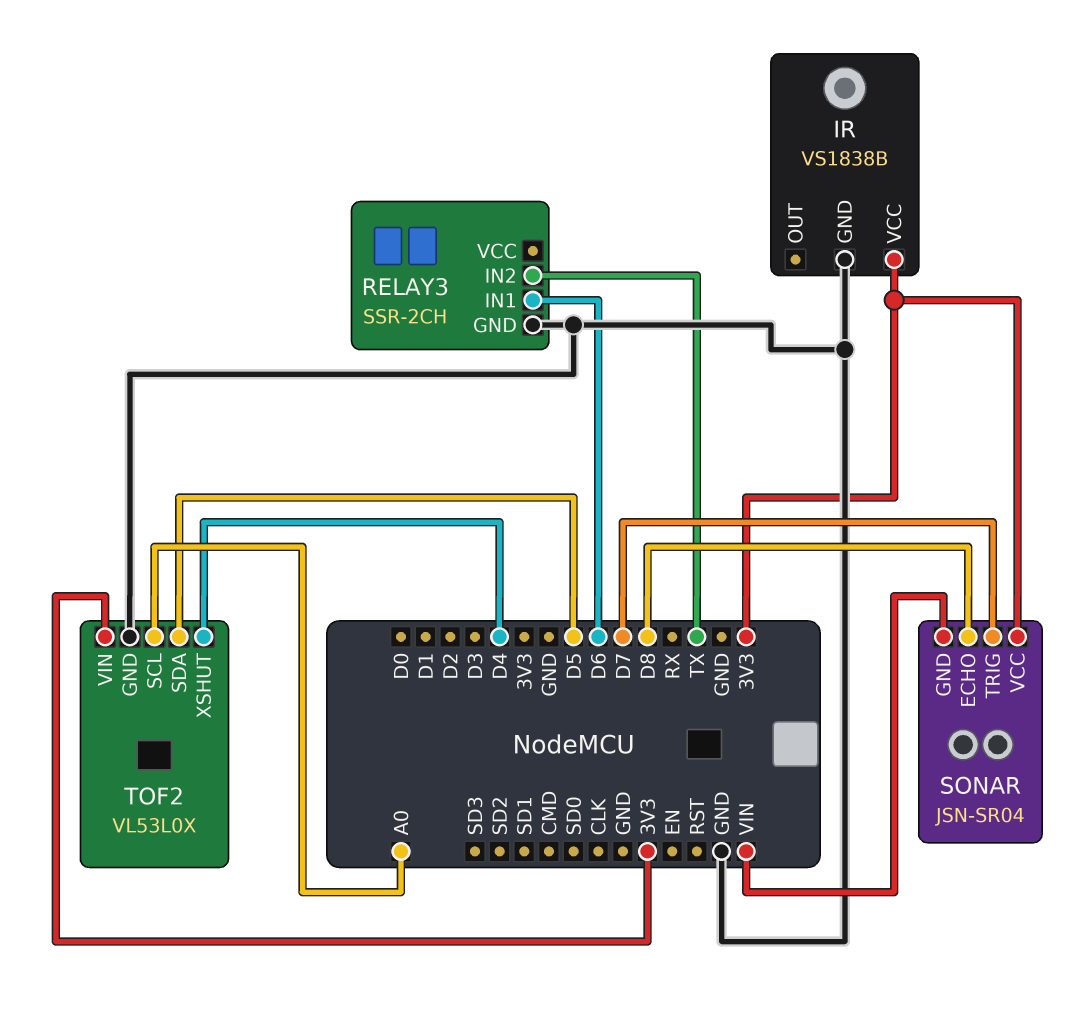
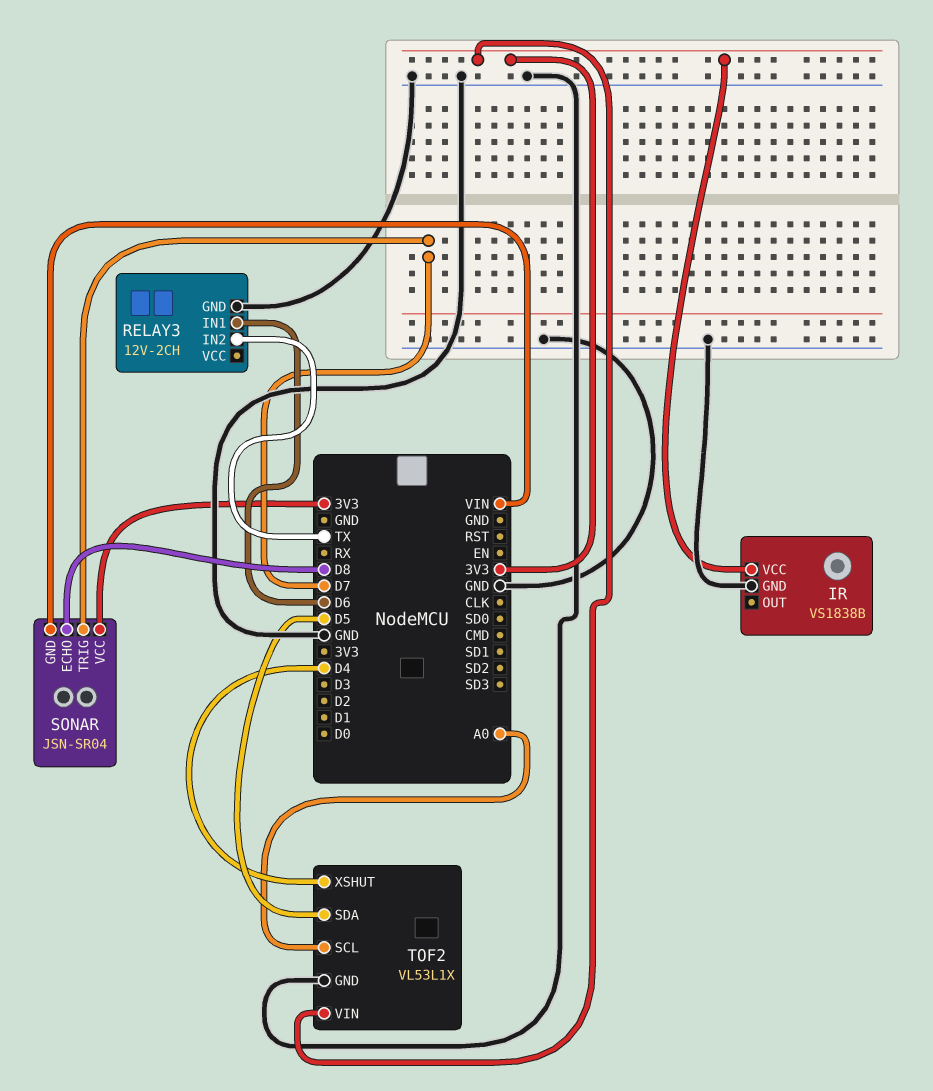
RELAY3: SSR-2CH -> 12V-2CH
TOF2: VL53L0X -> VL53L1X

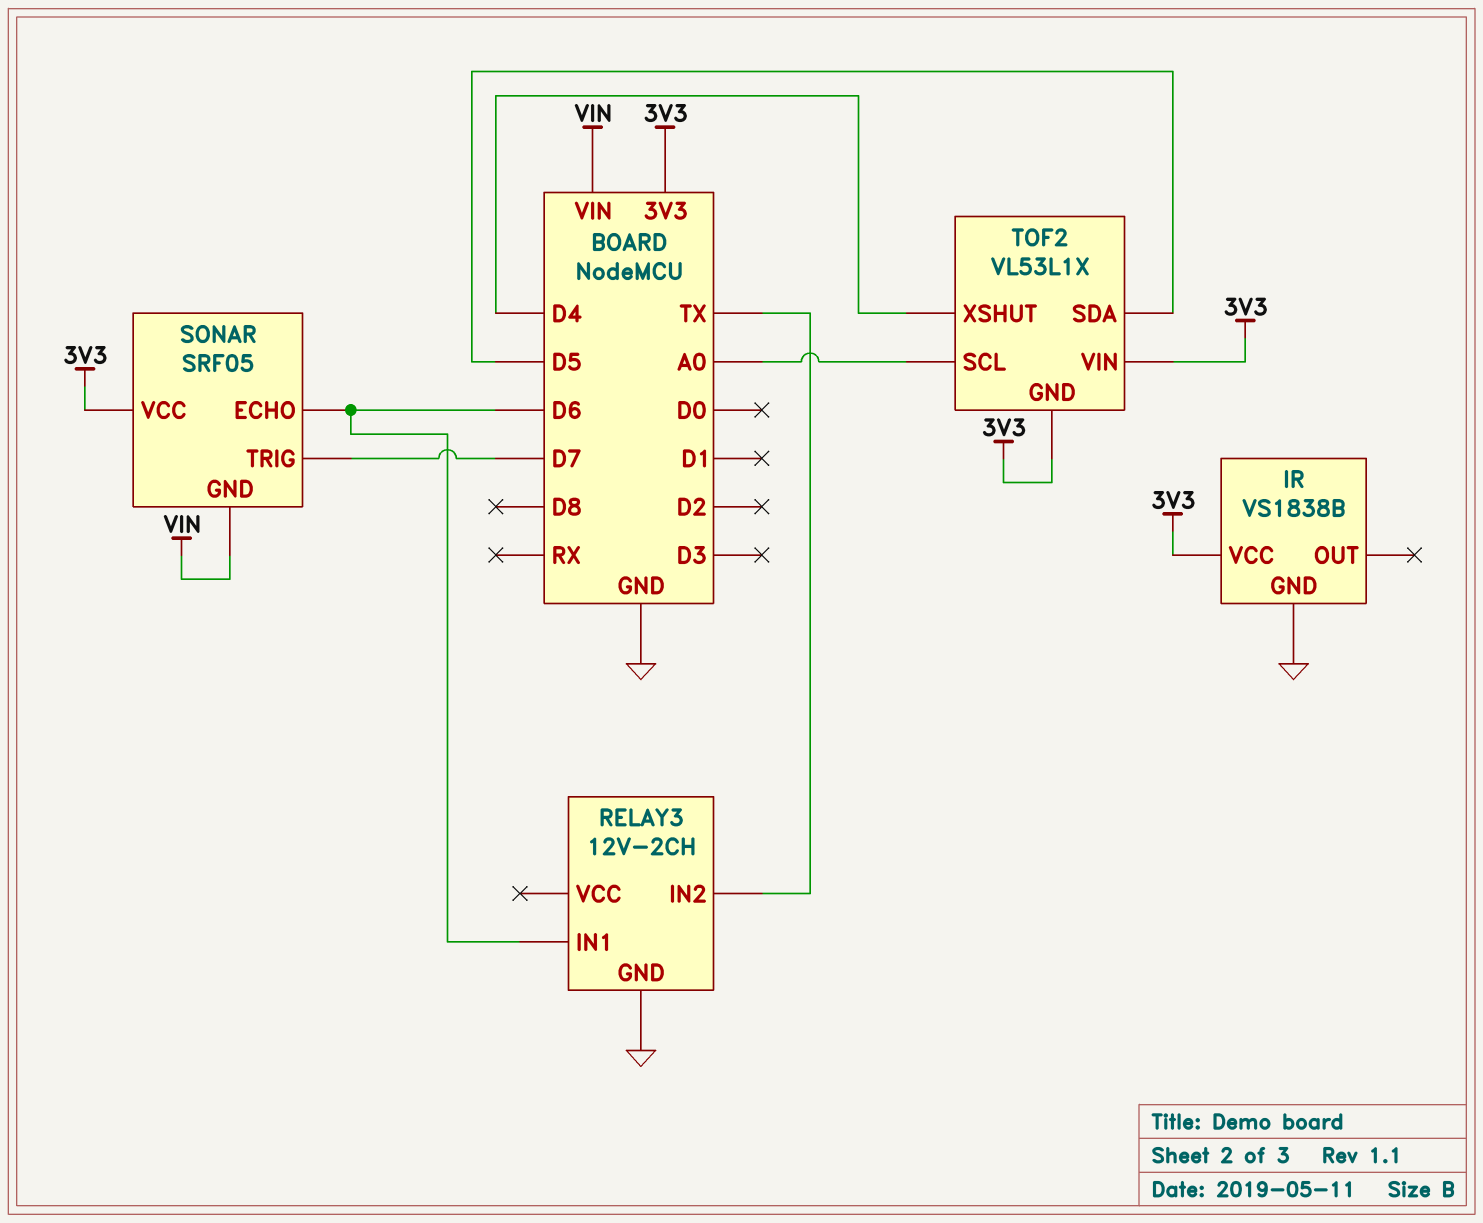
SONAR: JSN-SR04 -> SRF05
SONAR pin ECHO: D8 -> D6
TOF2 pin GND: GND -> 3V3

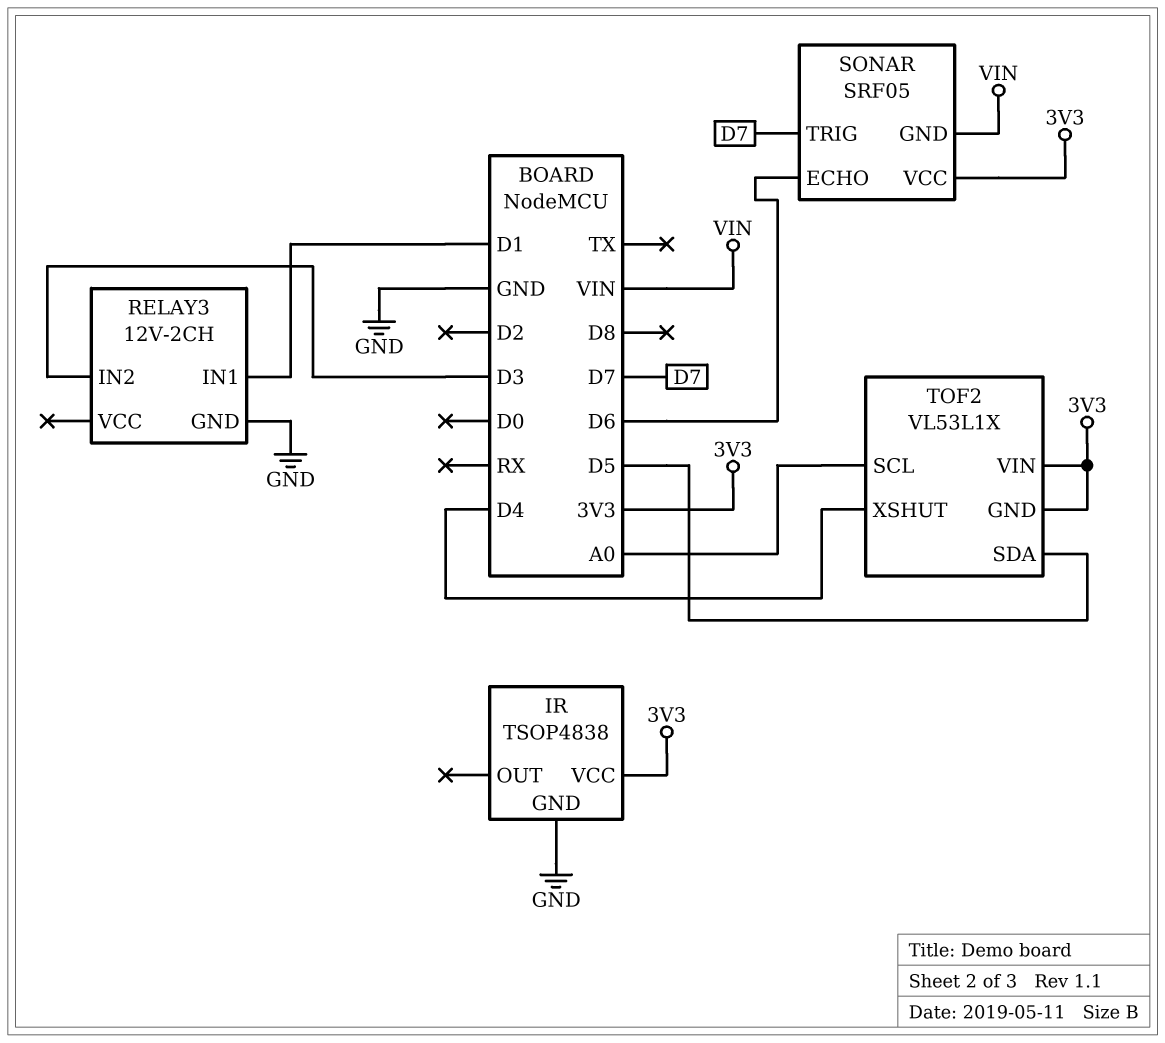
IR: VS1838B -> TSOP4838
RELAY3 pin IN1: D6 -> D1
RELAY3 pin IN2: TX -> D3

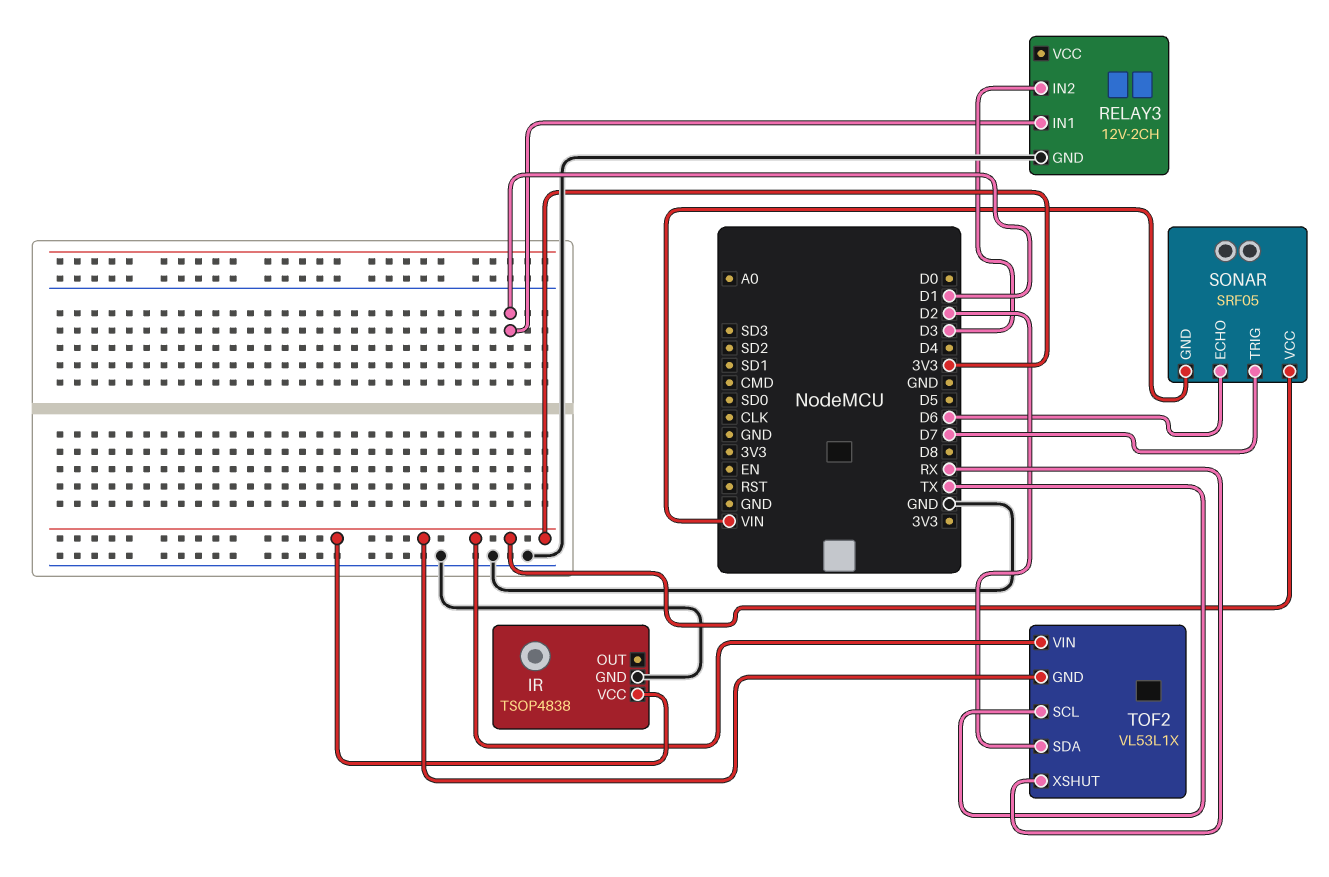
TOF2 pin SCL: A0 -> TX
TOF2 pin SDA: D5 -> D2
TOF2 pin XSHUT: D4 -> RX

